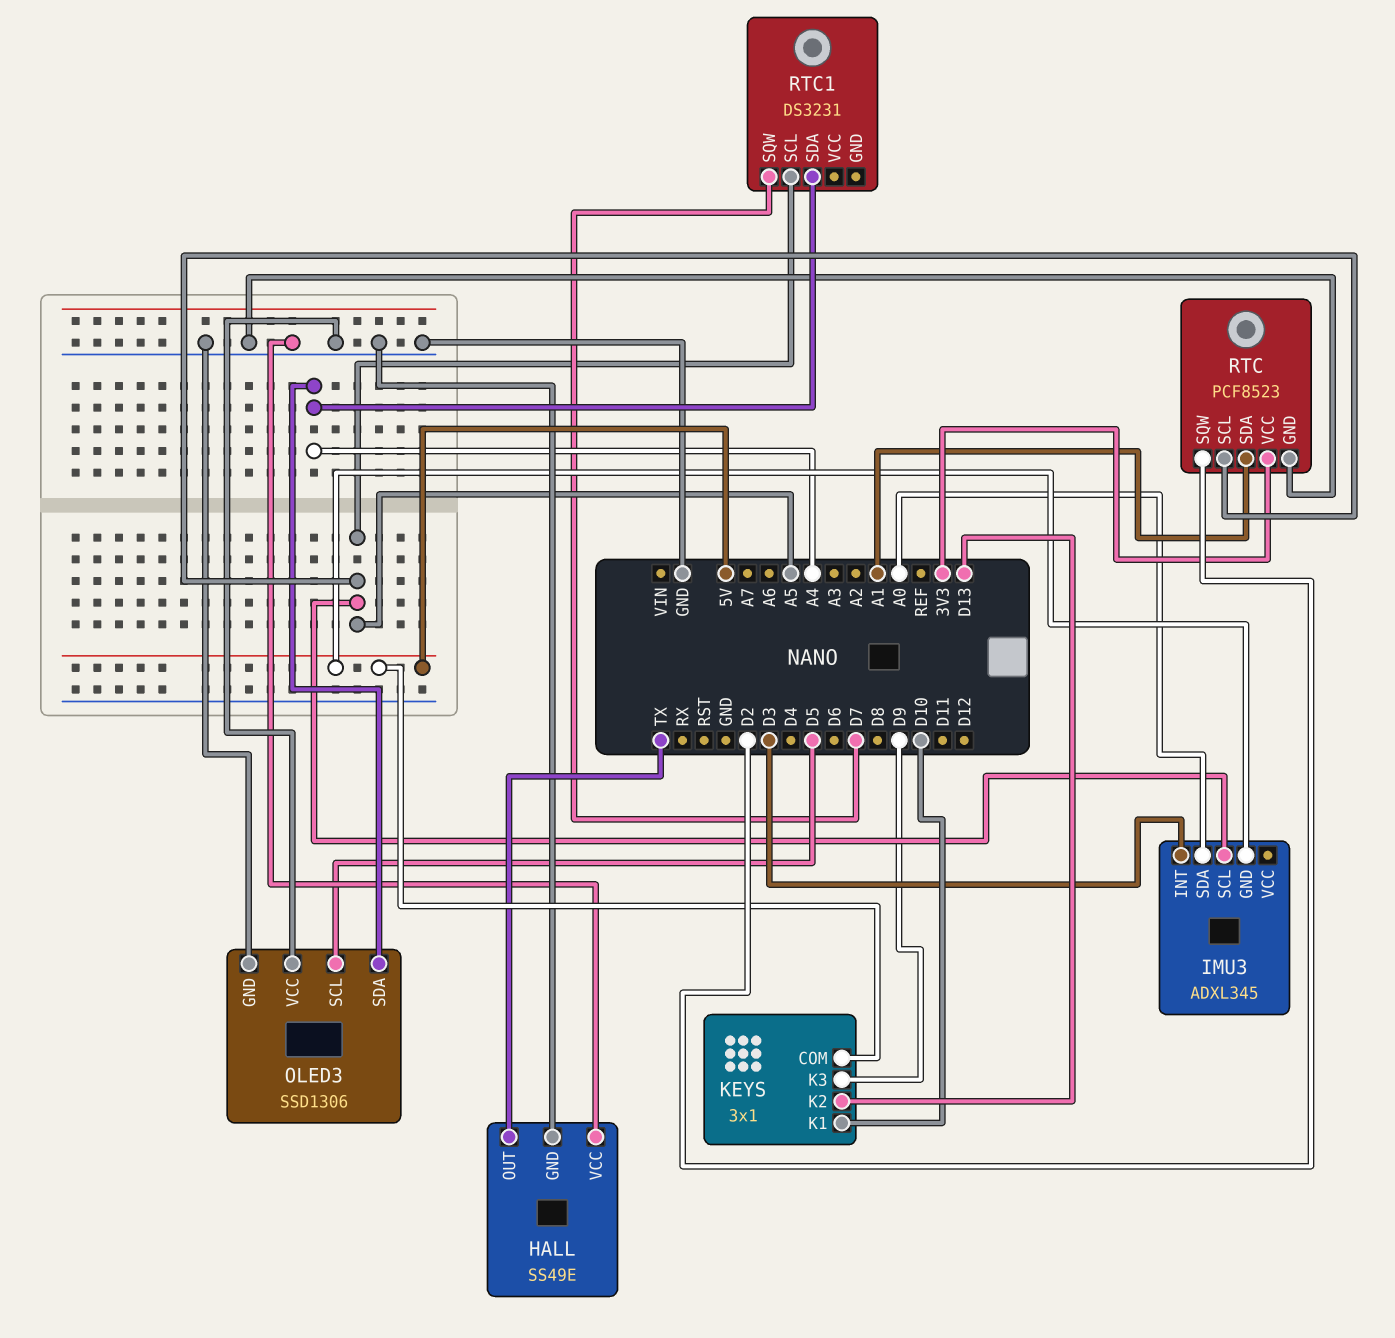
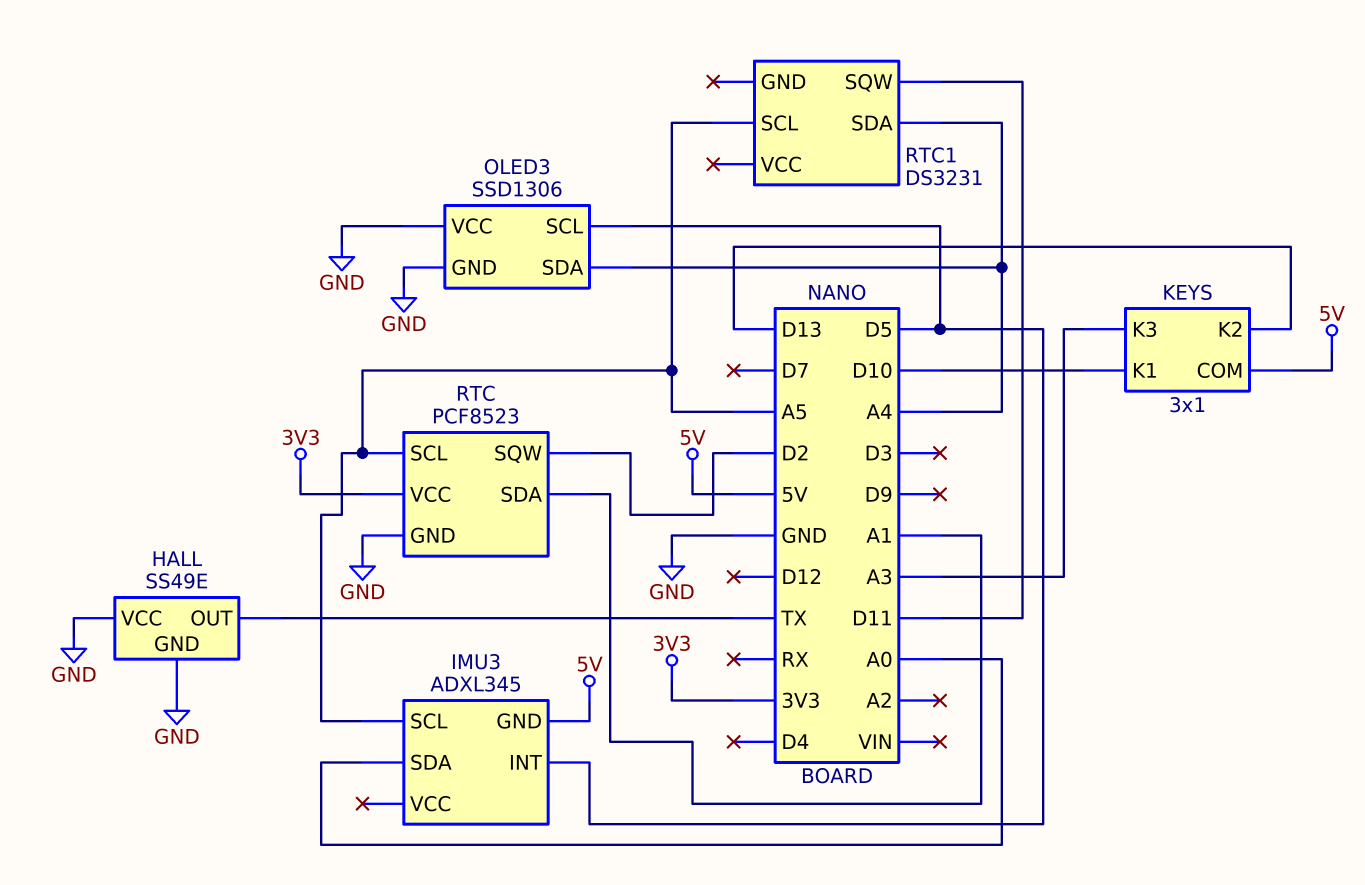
IMU3 pin INT: D3 -> D5
KEYS pin K3: D9 -> A3
RTC1 pin SQW: D7 -> D11

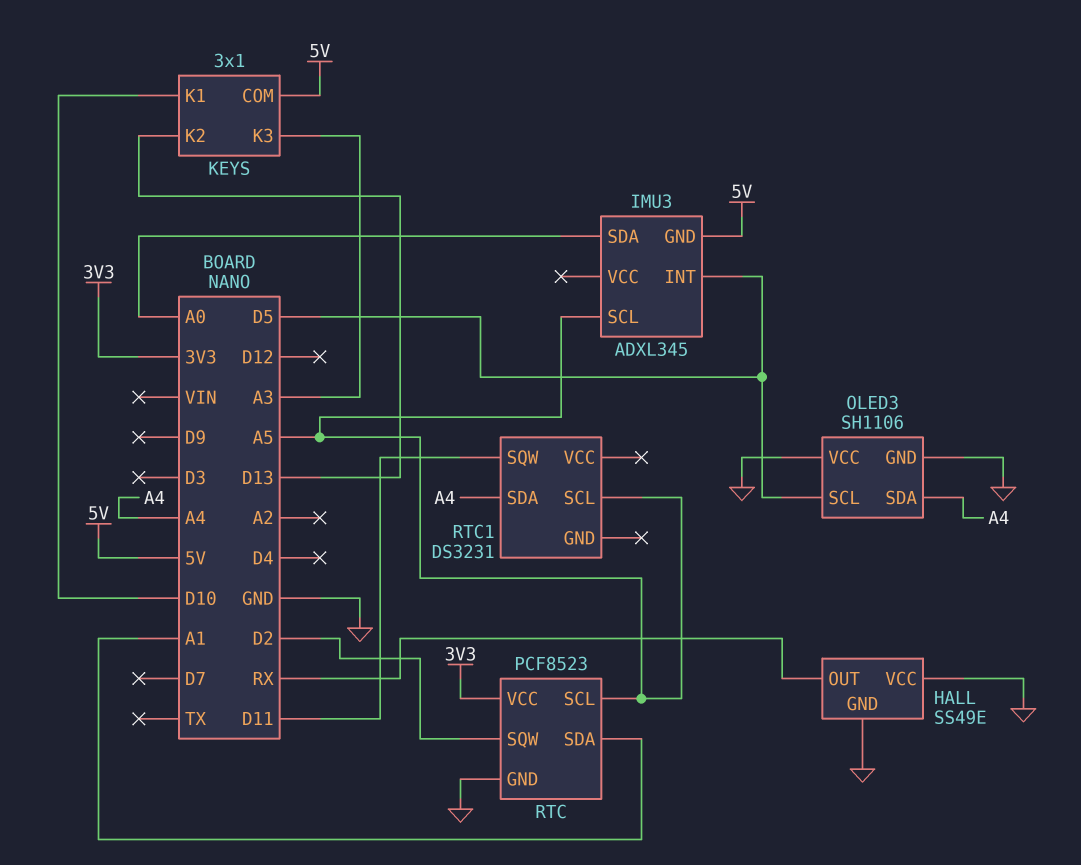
HALL pin OUT: TX -> RX
OLED3: SSD1306 -> SH1106

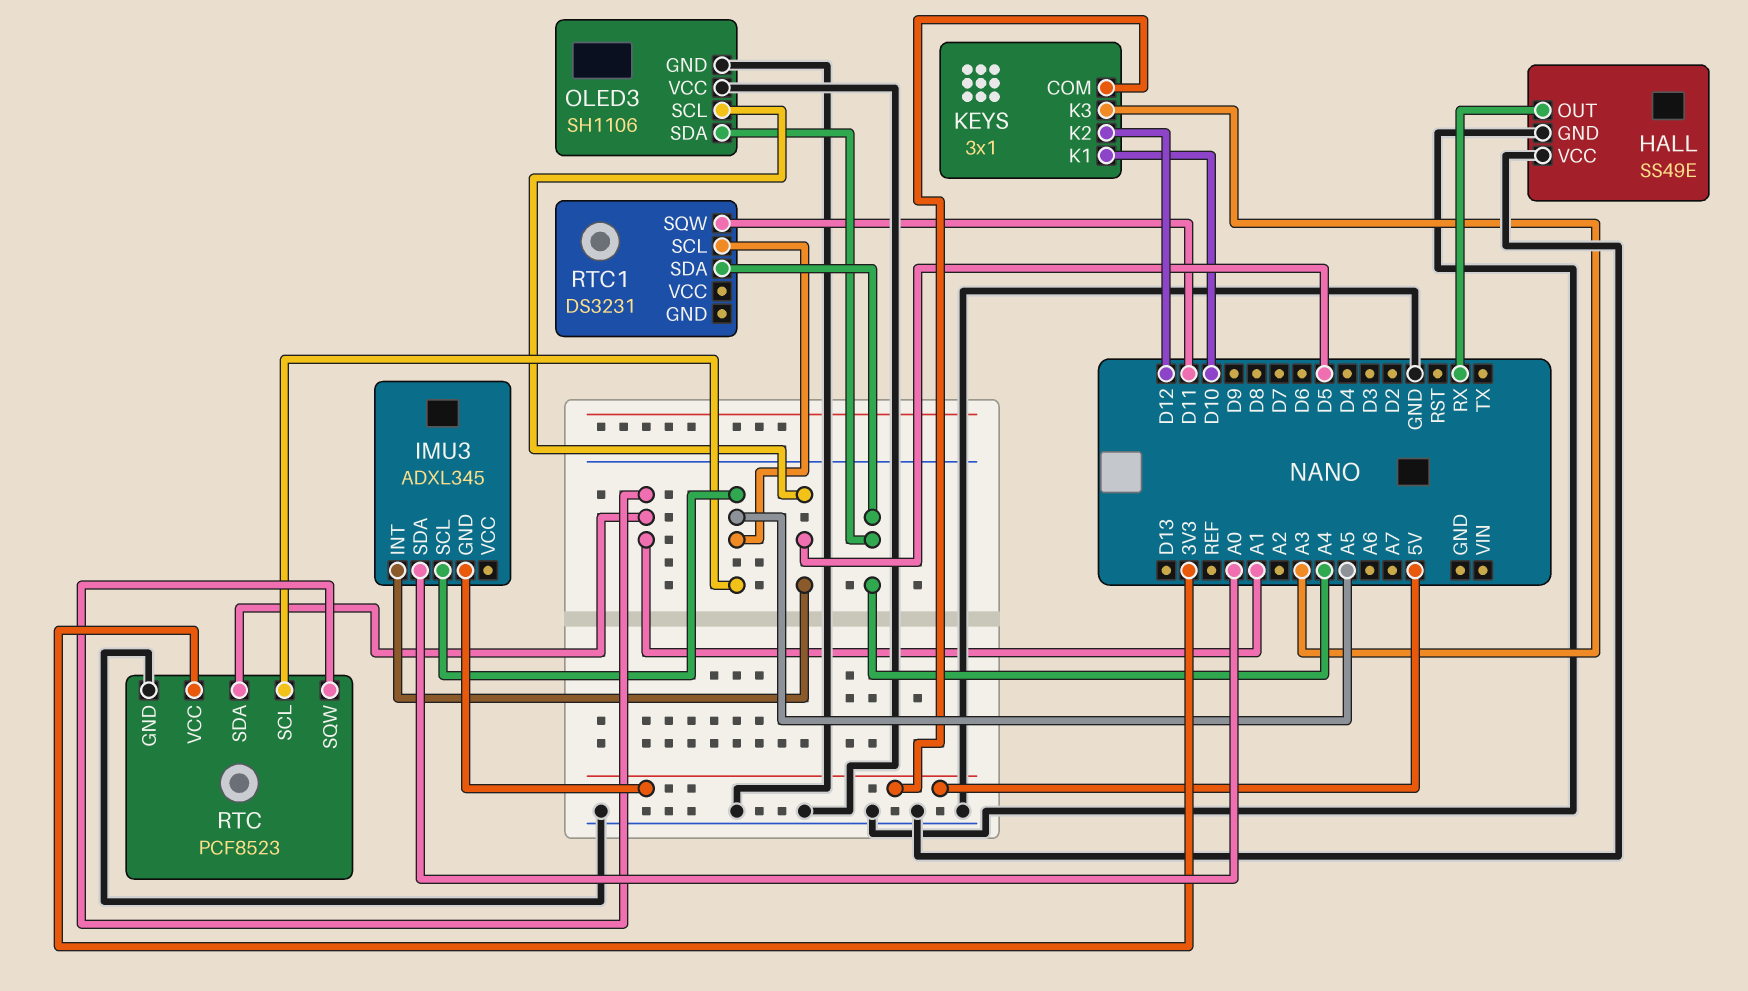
KEYS pin K2: D13 -> D12
RTC pin SQW: D2 -> A1

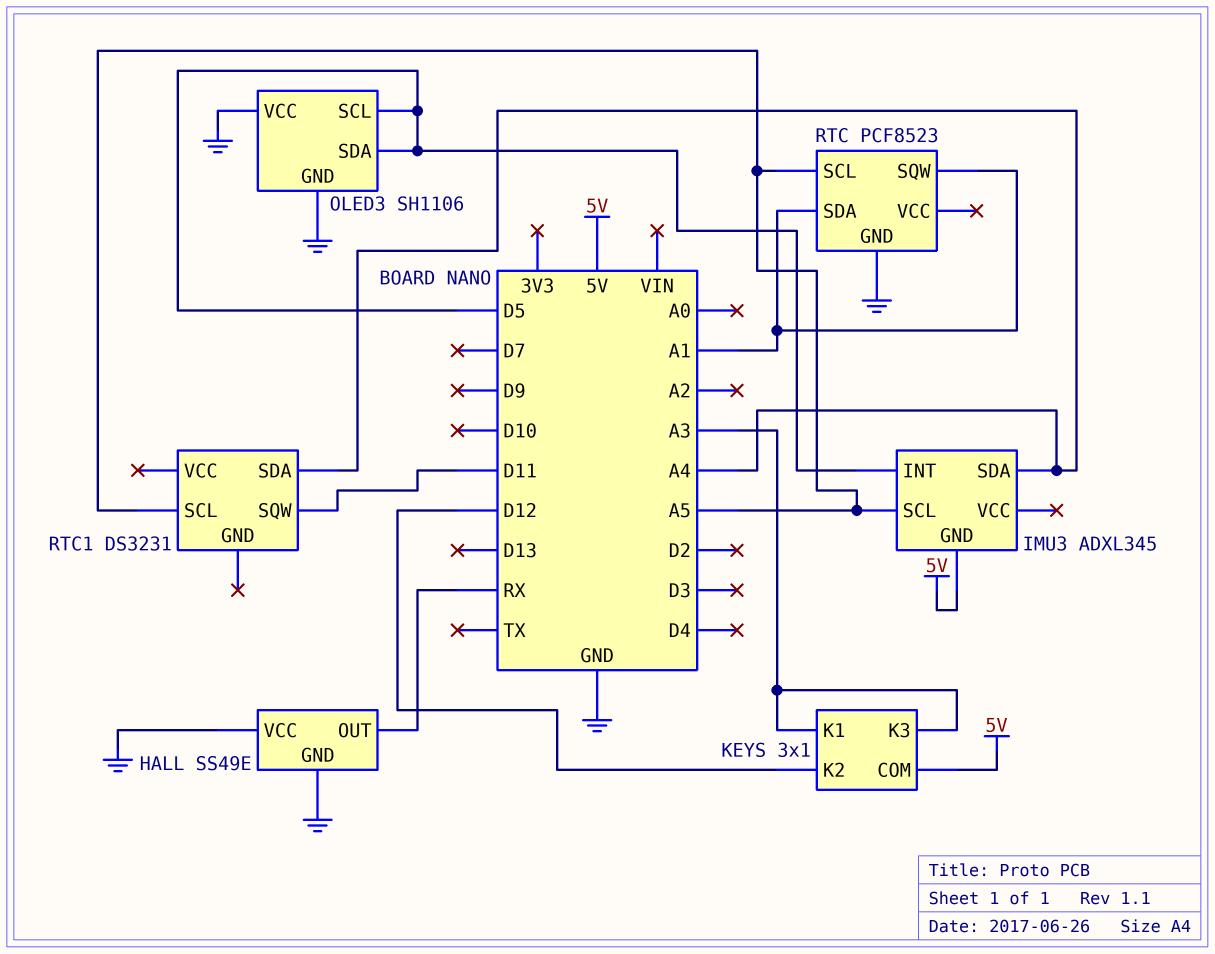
IMU3 pin SDA: A0 -> A4
KEYS pin K1: D10 -> A3
OLED3 pin SDA: A4 -> D5
RTC pin VCC: 3V3 -> none

